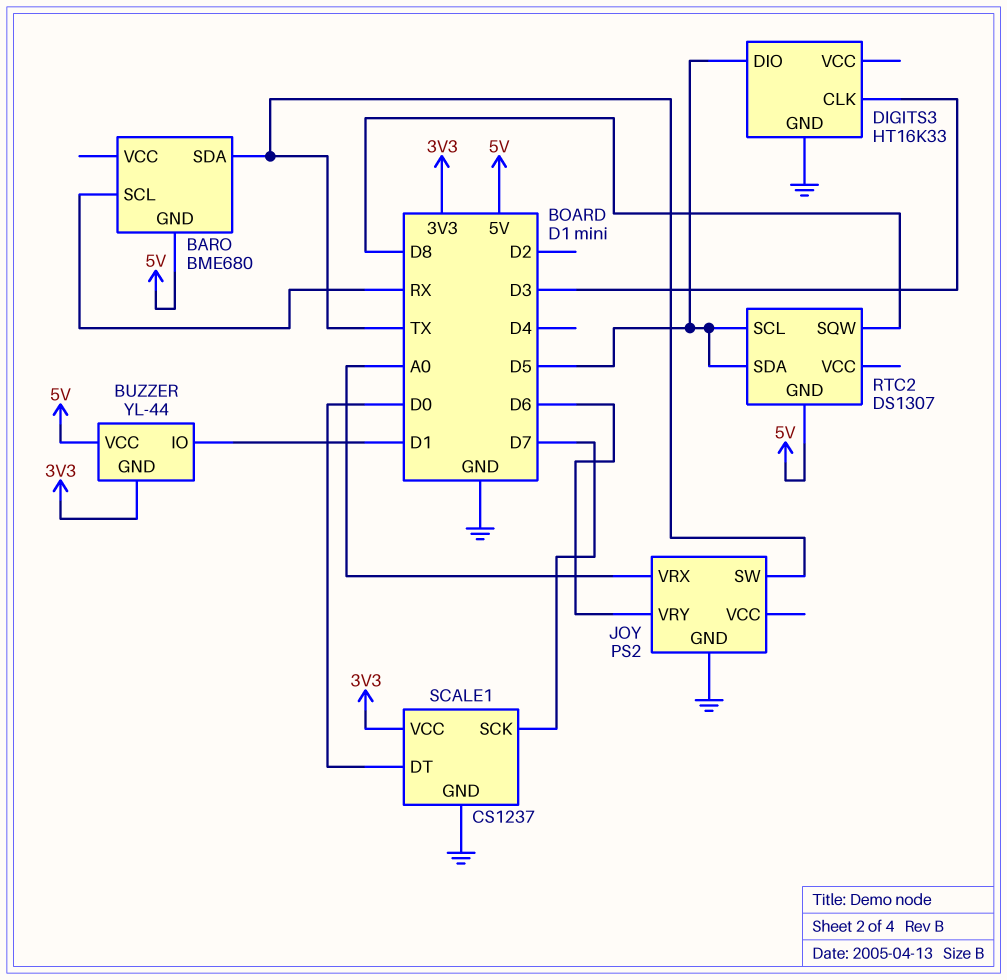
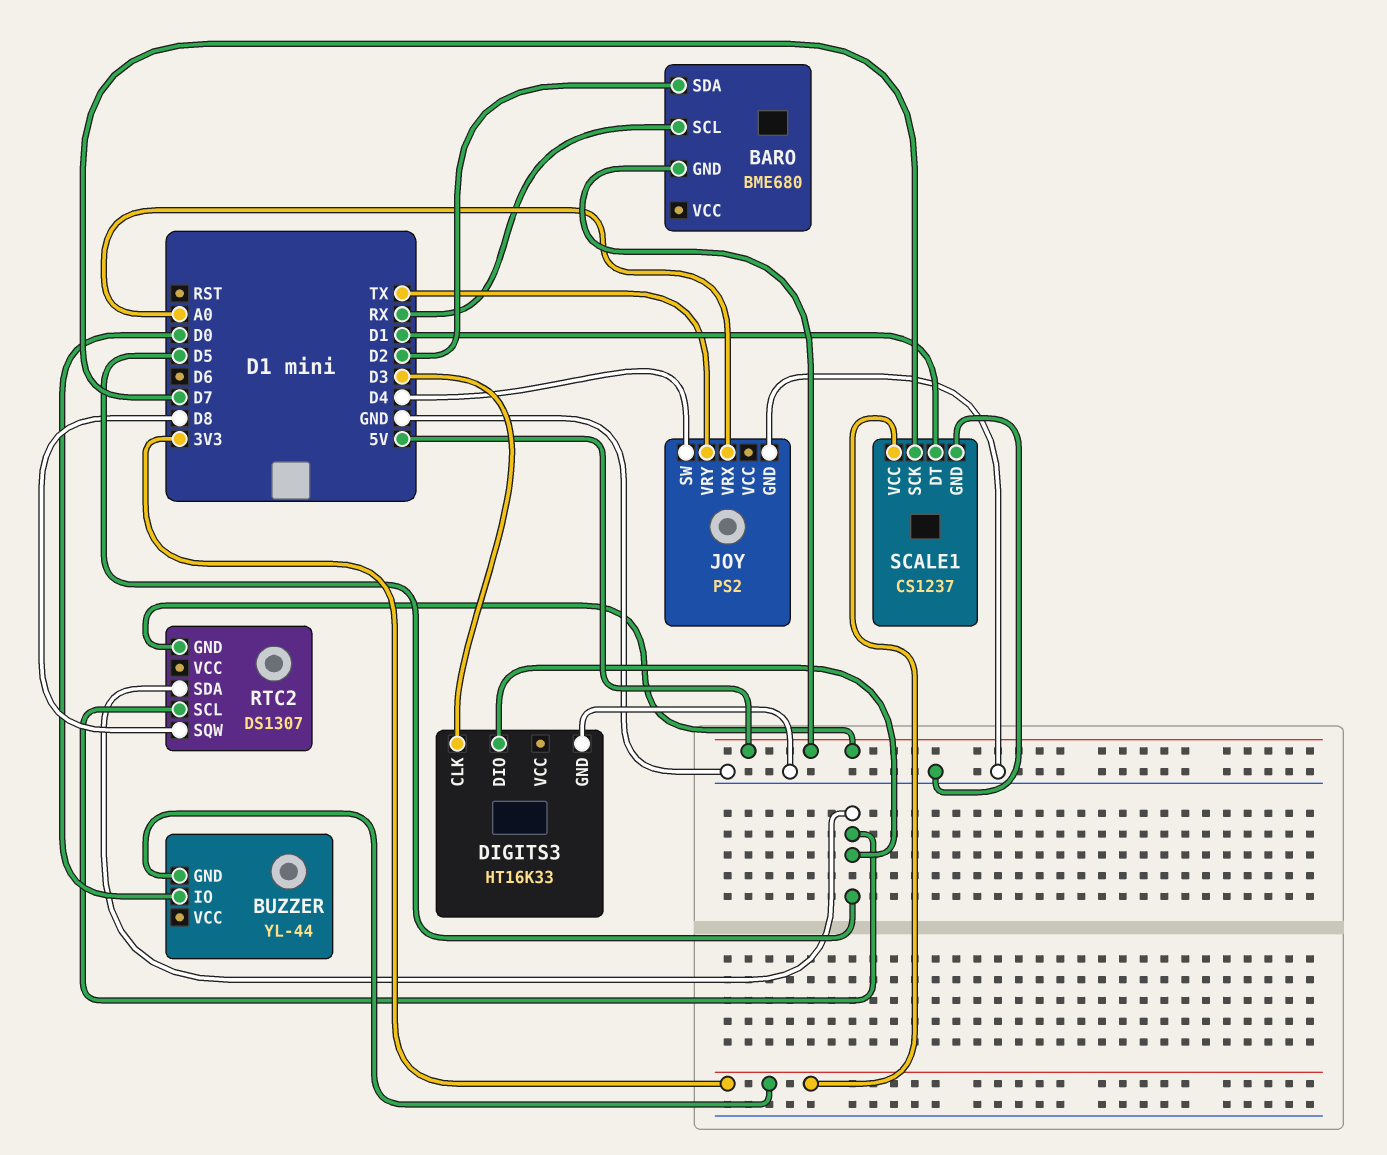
BARO pin SDA: TX -> D2
BUZZER pin IO: D1 -> D0
BUZZER pin VCC: 5V -> none
JOY pin SW: TX -> D4
JOY pin VRY: D6 -> TX
SCALE1 pin DT: D0 -> D1

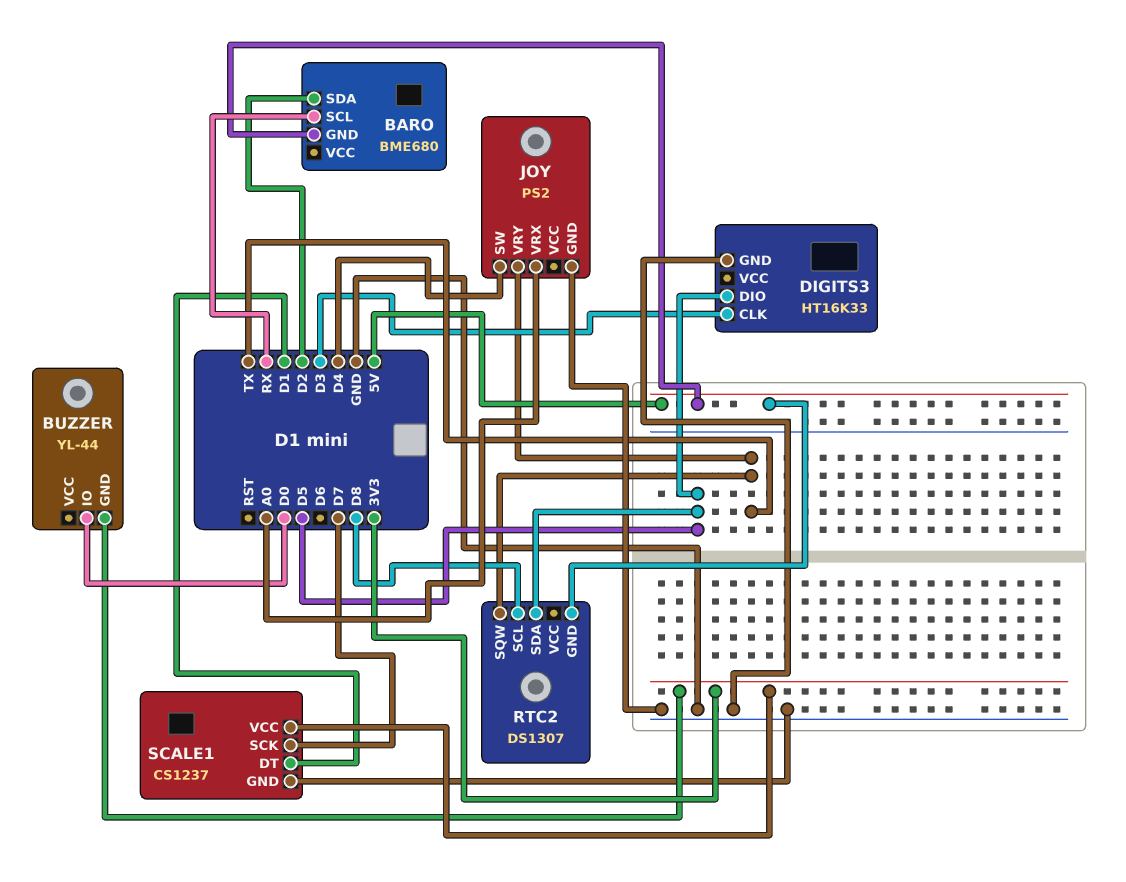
RTC2 pin SCL: D5 -> D8
RTC2 pin SQW: D8 -> TX

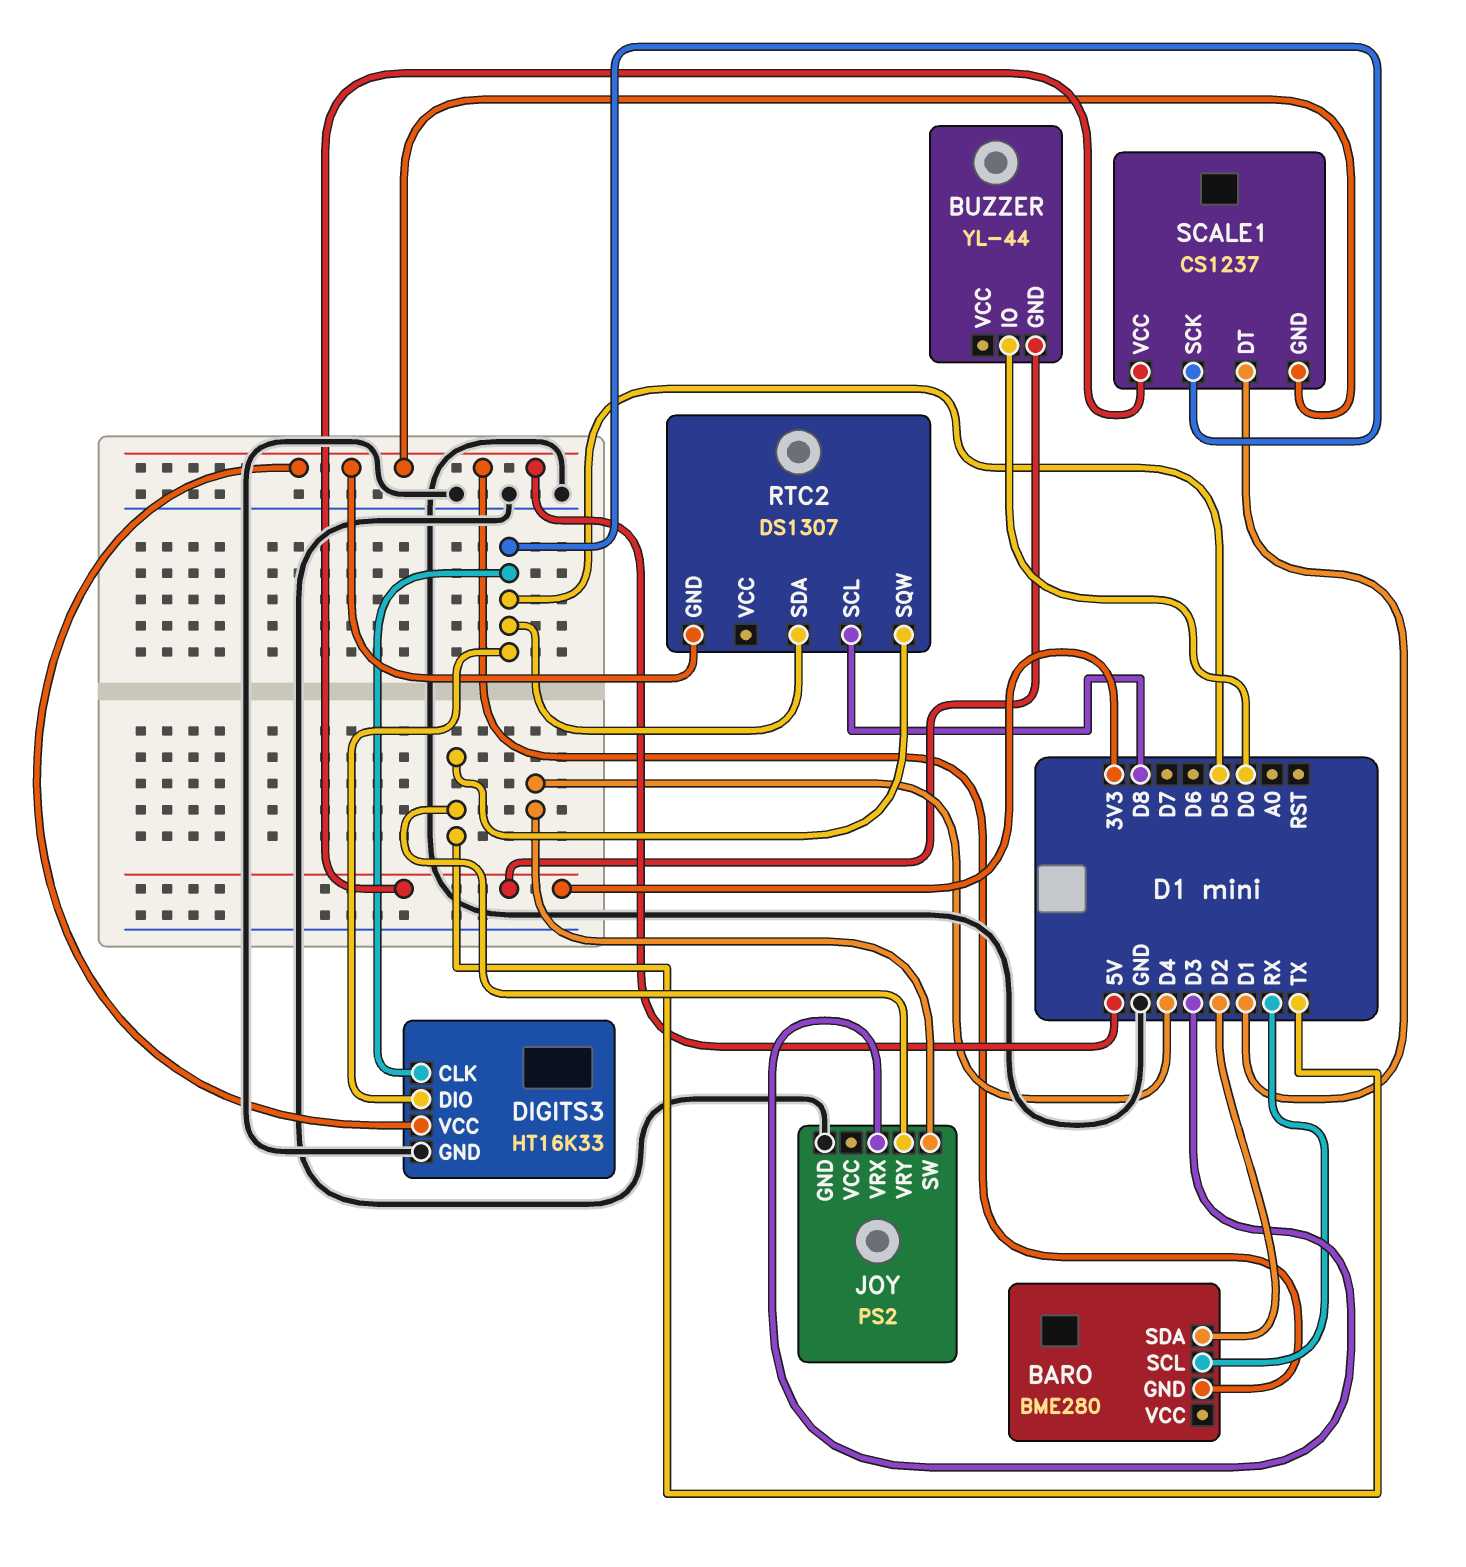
BARO: BME680 -> BME280
DIGITS3 pin CLK: D3 -> D5
DIGITS3 pin VCC: none -> 5V
JOY pin VRX: A0 -> D3
SCALE1 pin GND: GND -> 5V
SCALE1 pin SCK: D7 -> D5

